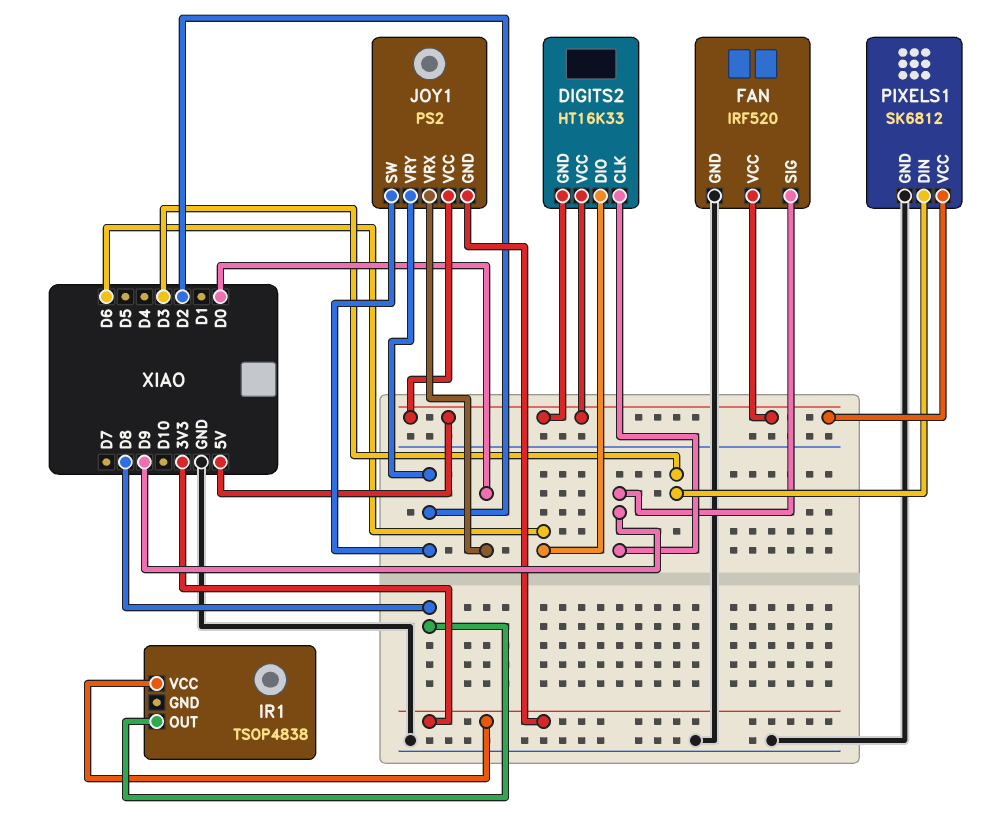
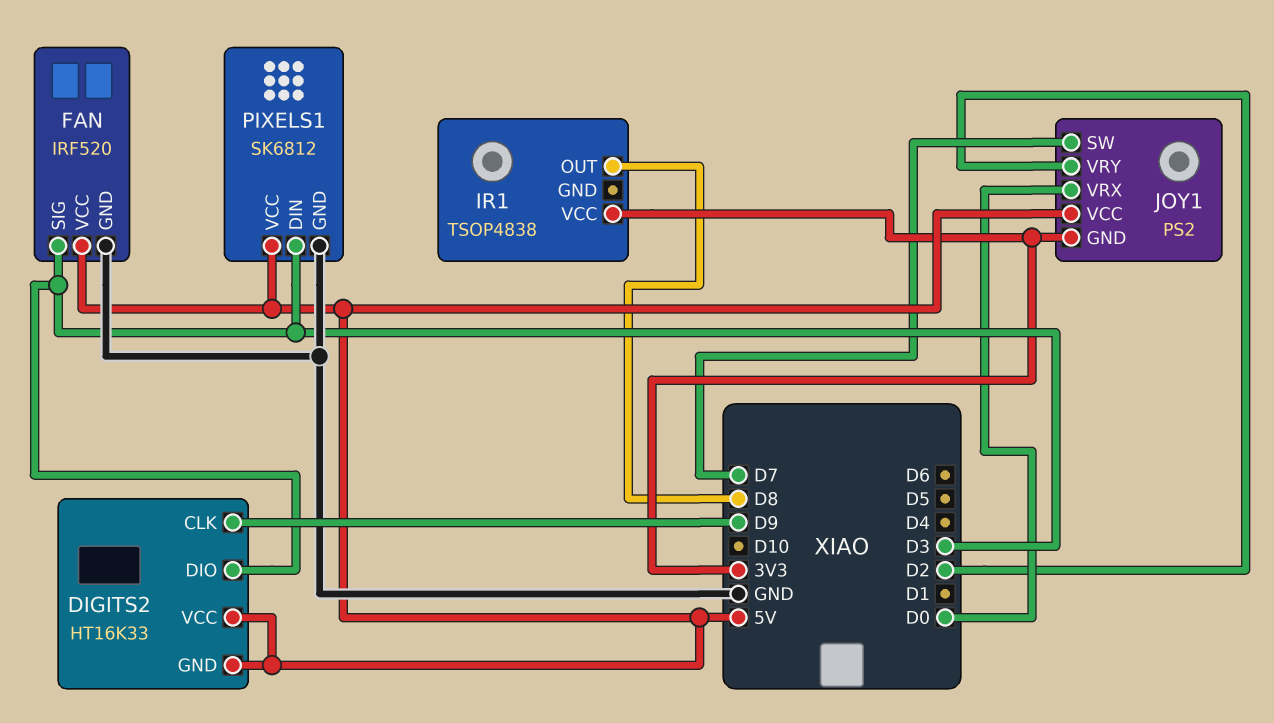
DIGITS2 pin DIO: D6 -> D3
FAN pin SIG: D9 -> D3
JOY1 pin SW: D2 -> D7

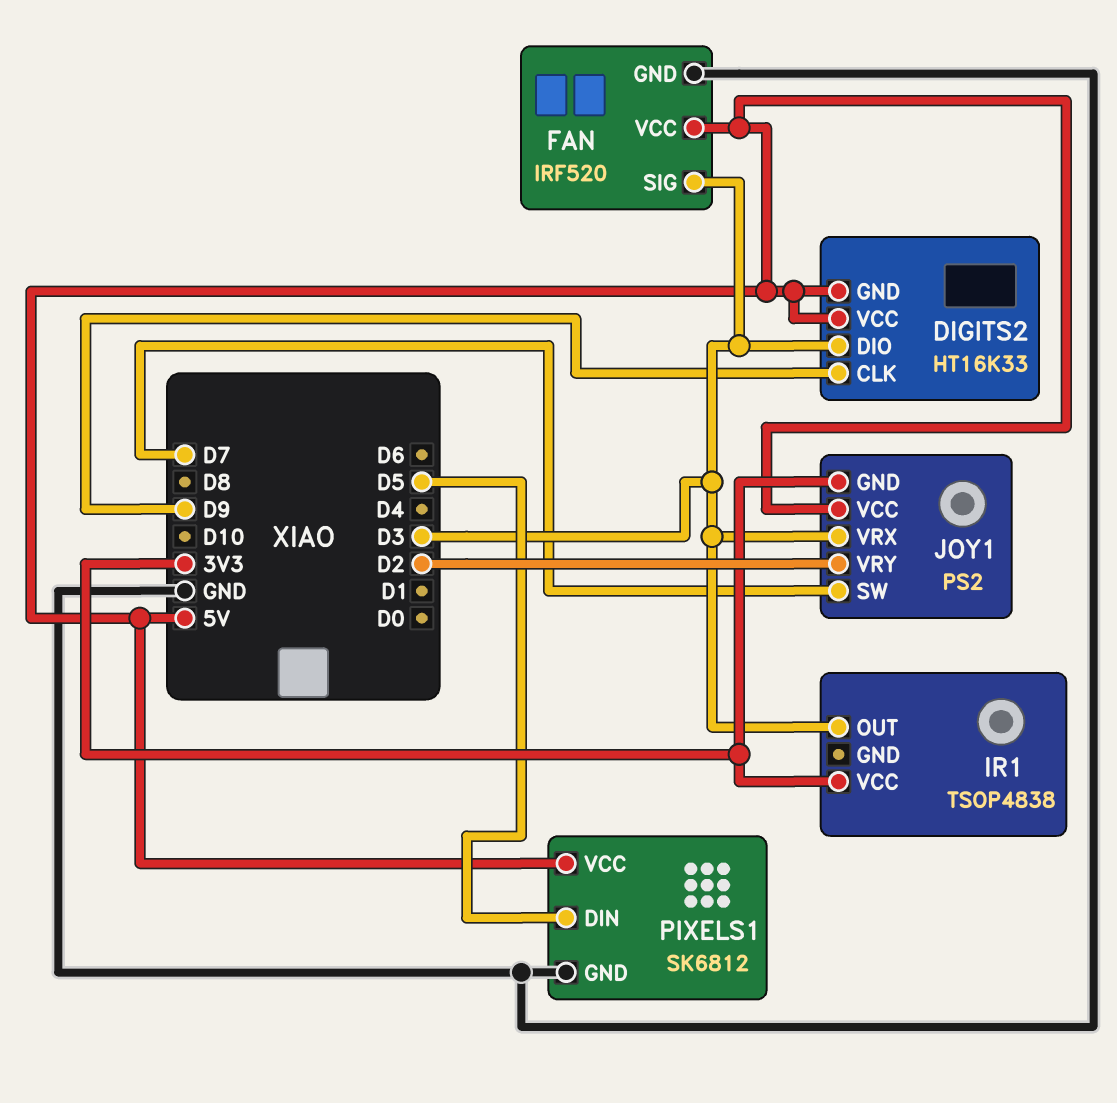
IR1 pin OUT: D8 -> D3
JOY1 pin VRX: D0 -> D3
PIXELS1 pin DIN: D3 -> D5

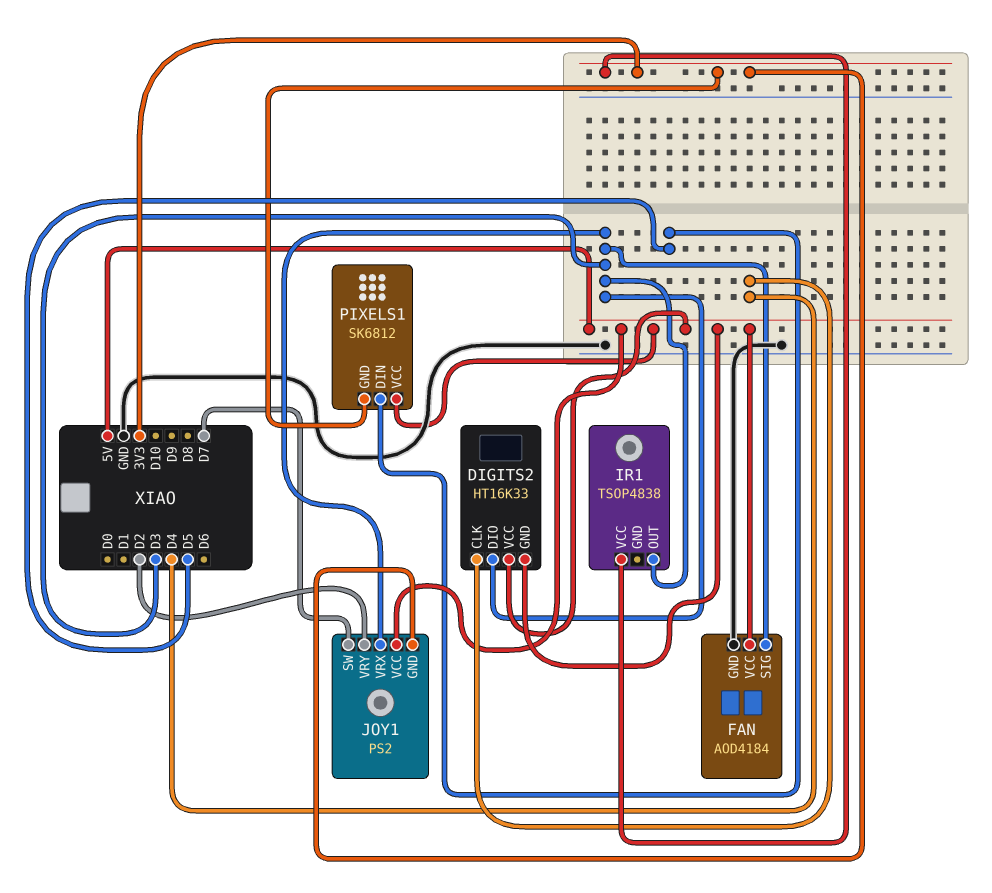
DIGITS2 pin CLK: D9 -> D4
FAN: IRF520 -> AOD4184
PIXELS1 pin GND: GND -> 3V3

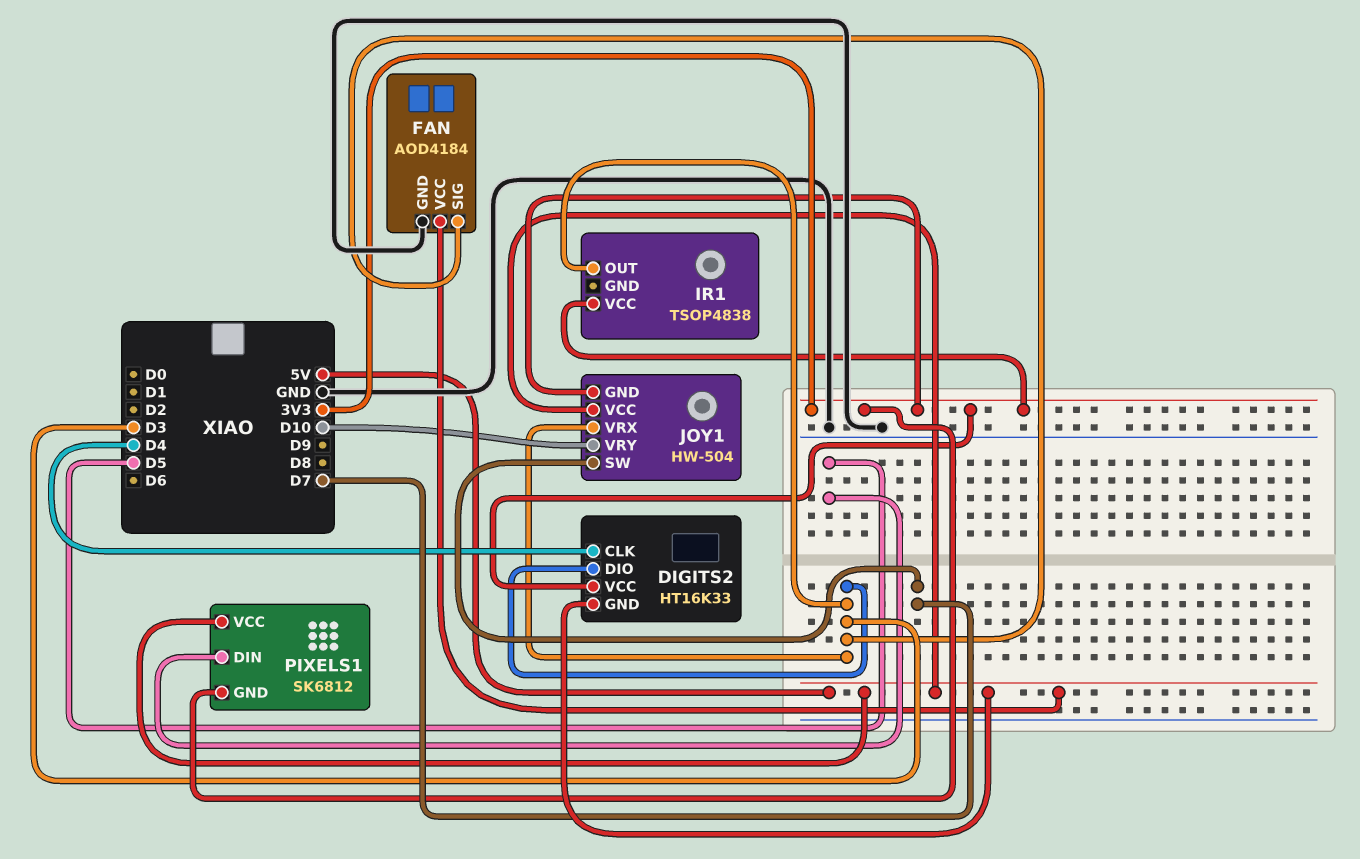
DIGITS2 pin VCC: 5V -> 3V3
JOY1: PS2 -> HW-504
JOY1 pin VRY: D2 -> D10

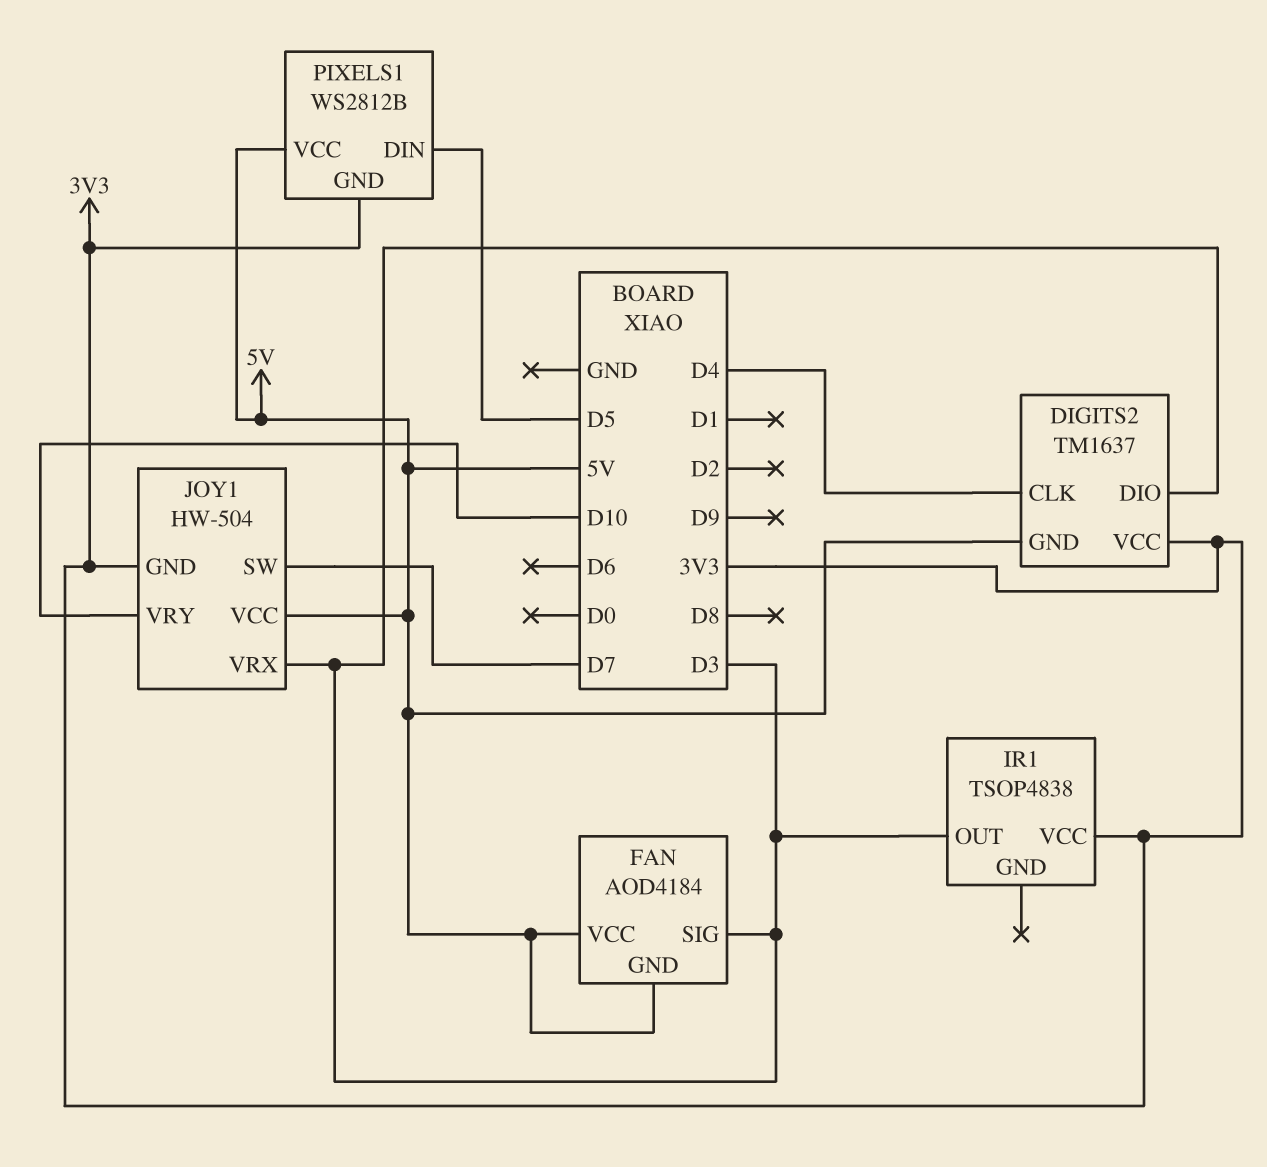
DIGITS2: HT16K33 -> TM1637
FAN pin GND: GND -> 5V
PIXELS1: SK6812 -> WS2812B

